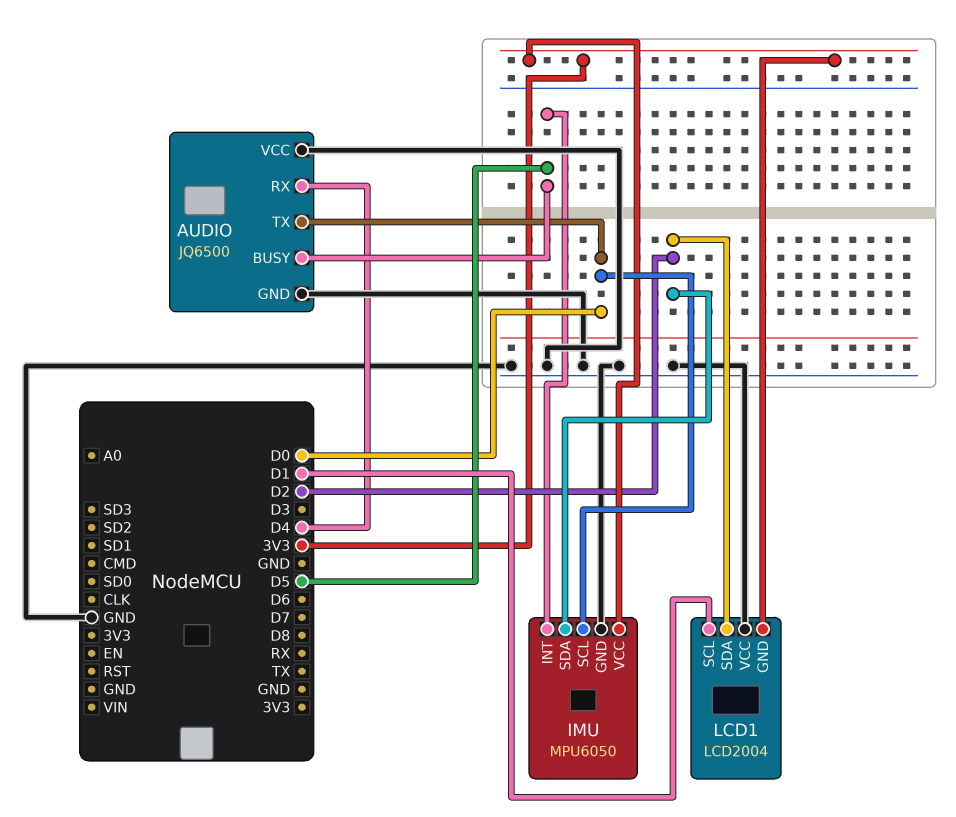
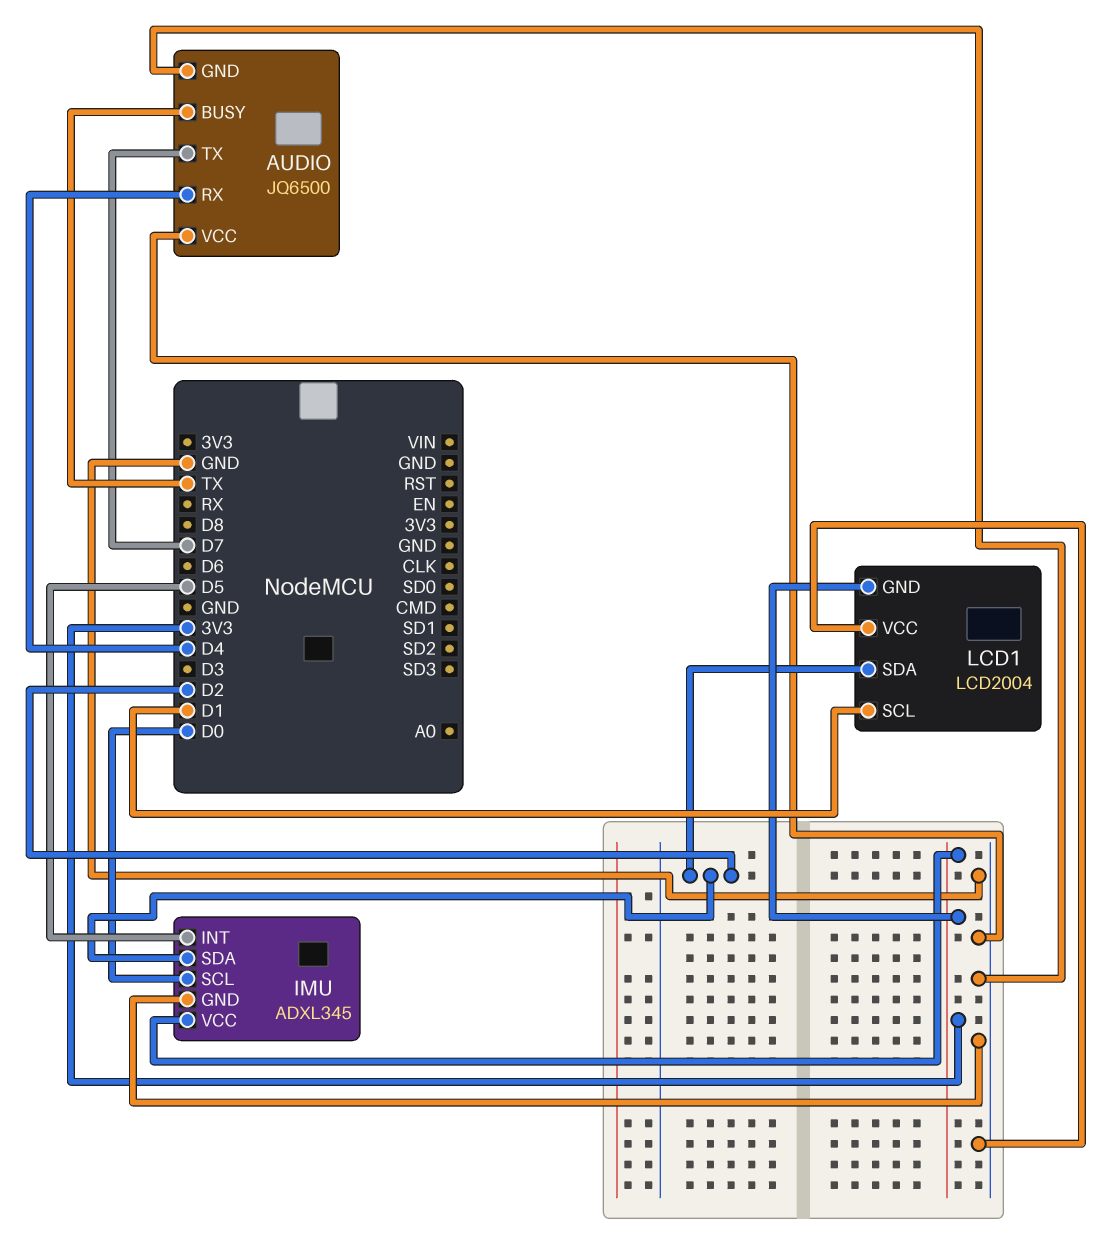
AUDIO pin BUSY: D5 -> TX
AUDIO pin TX: D0 -> D7
IMU: MPU6050 -> ADXL345

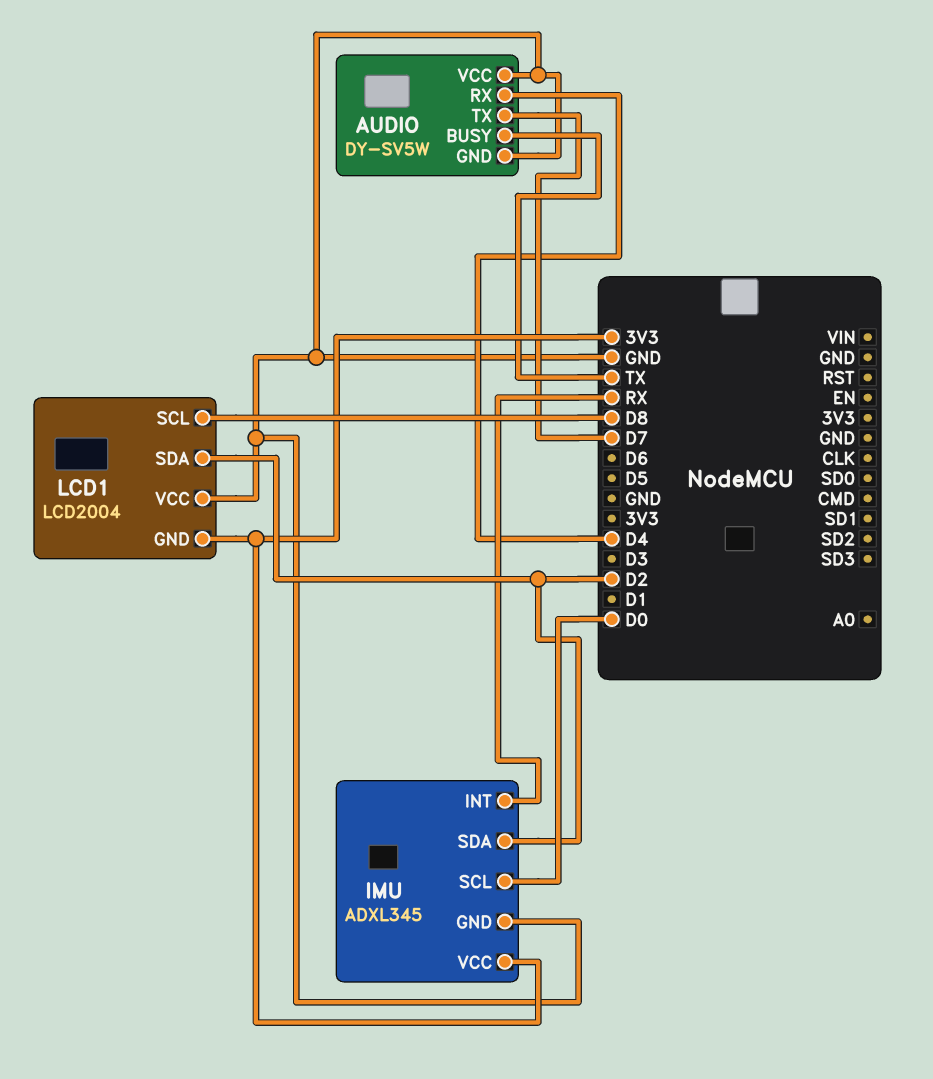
AUDIO: JQ6500 -> DY-SV5W
IMU pin INT: D5 -> RX
LCD1 pin SCL: D1 -> D8

